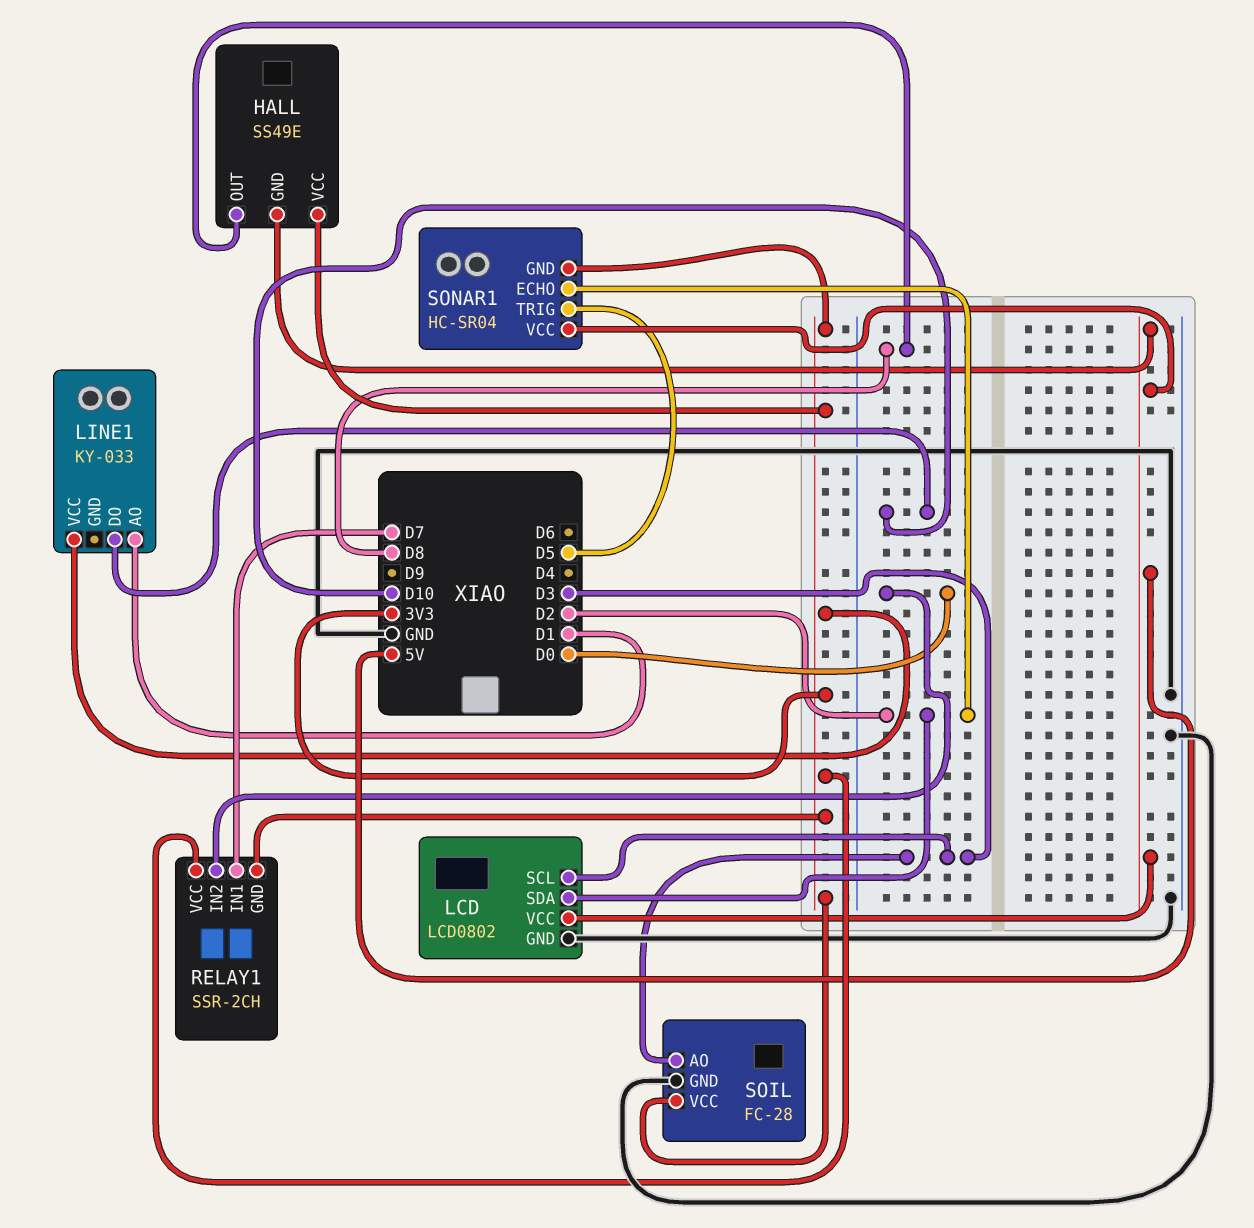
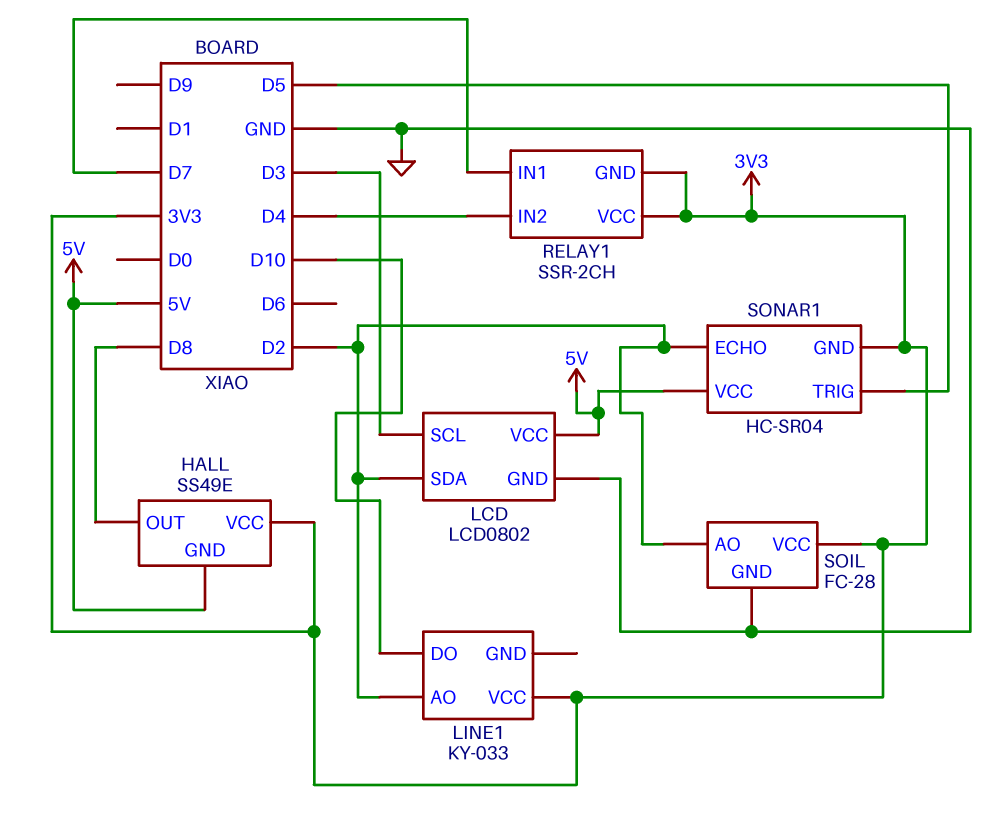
LINE1 pin AO: D1 -> D2
RELAY1 pin IN2: D0 -> D4
SOIL pin AO: D3 -> D2

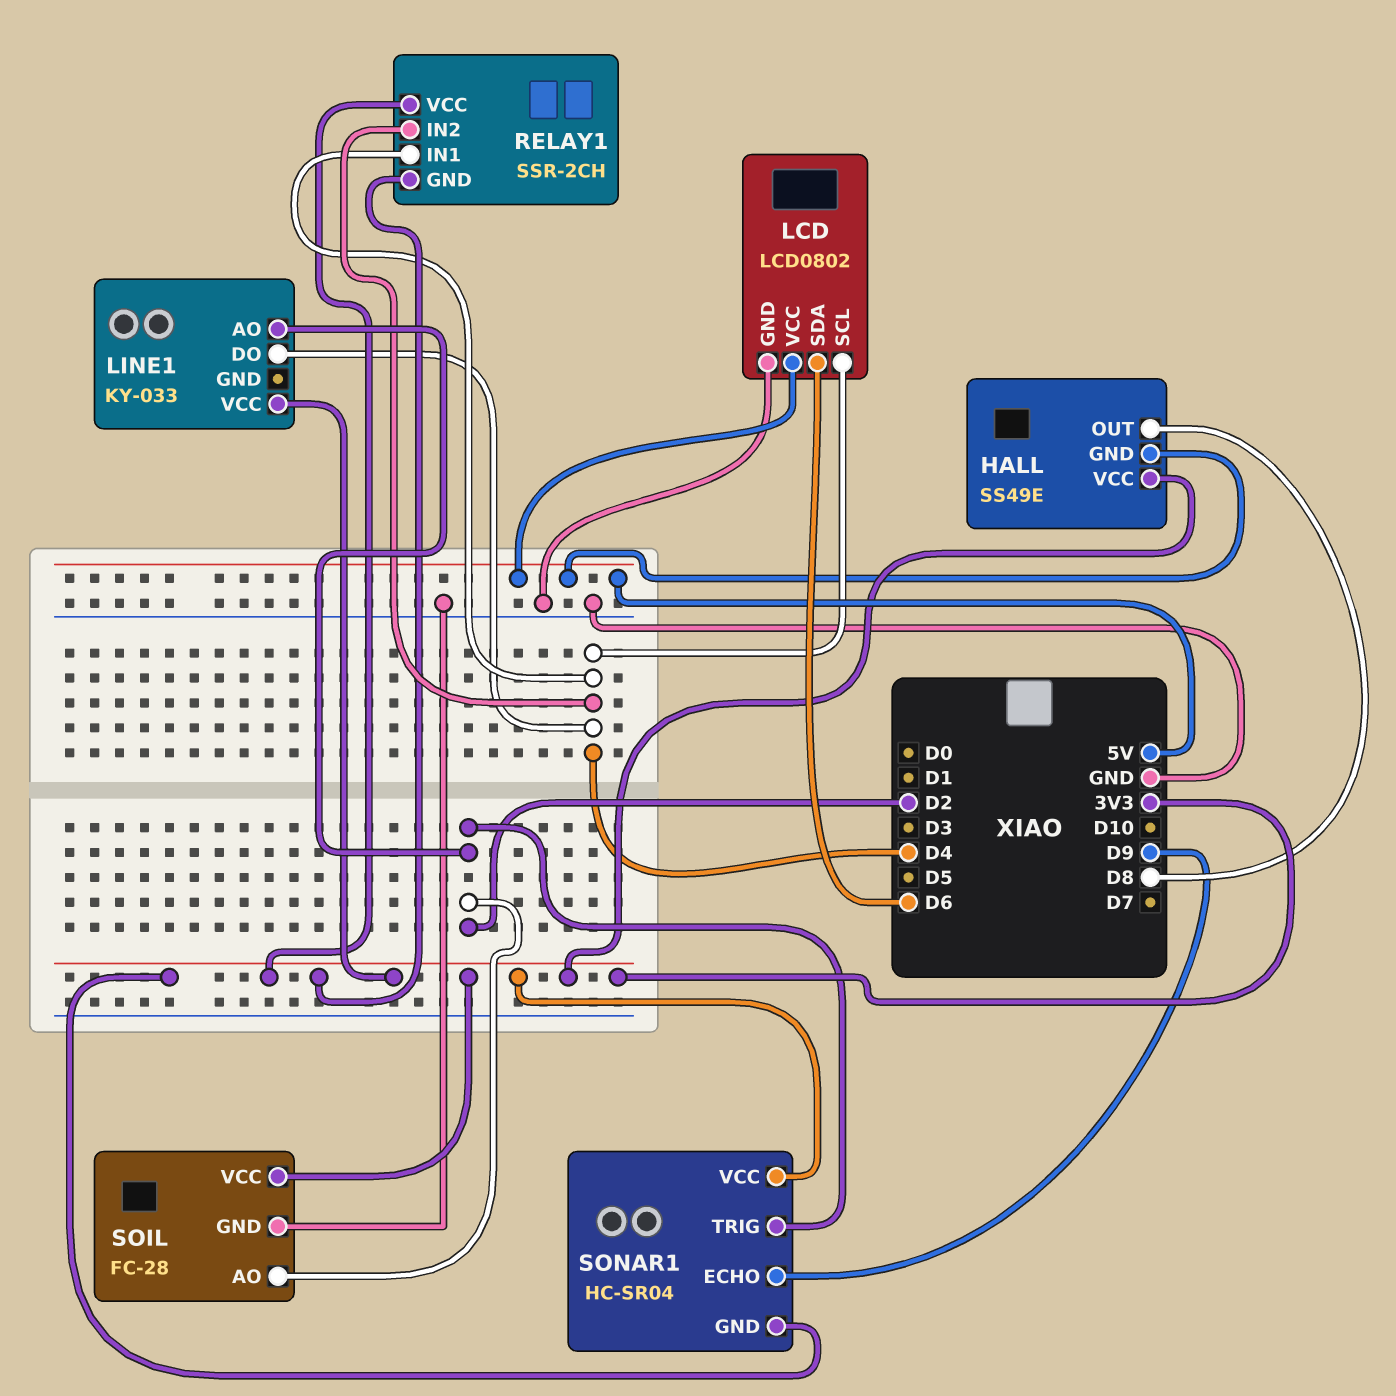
LCD pin SCL: D3 -> D4
LCD pin SDA: D2 -> D6
LINE1 pin DO: D10 -> D4
RELAY1 pin IN1: D7 -> D4
SONAR1 pin ECHO: D2 -> D9
SONAR1 pin TRIG: D5 -> D2
SONAR1 pin VCC: 5V -> 3V3

